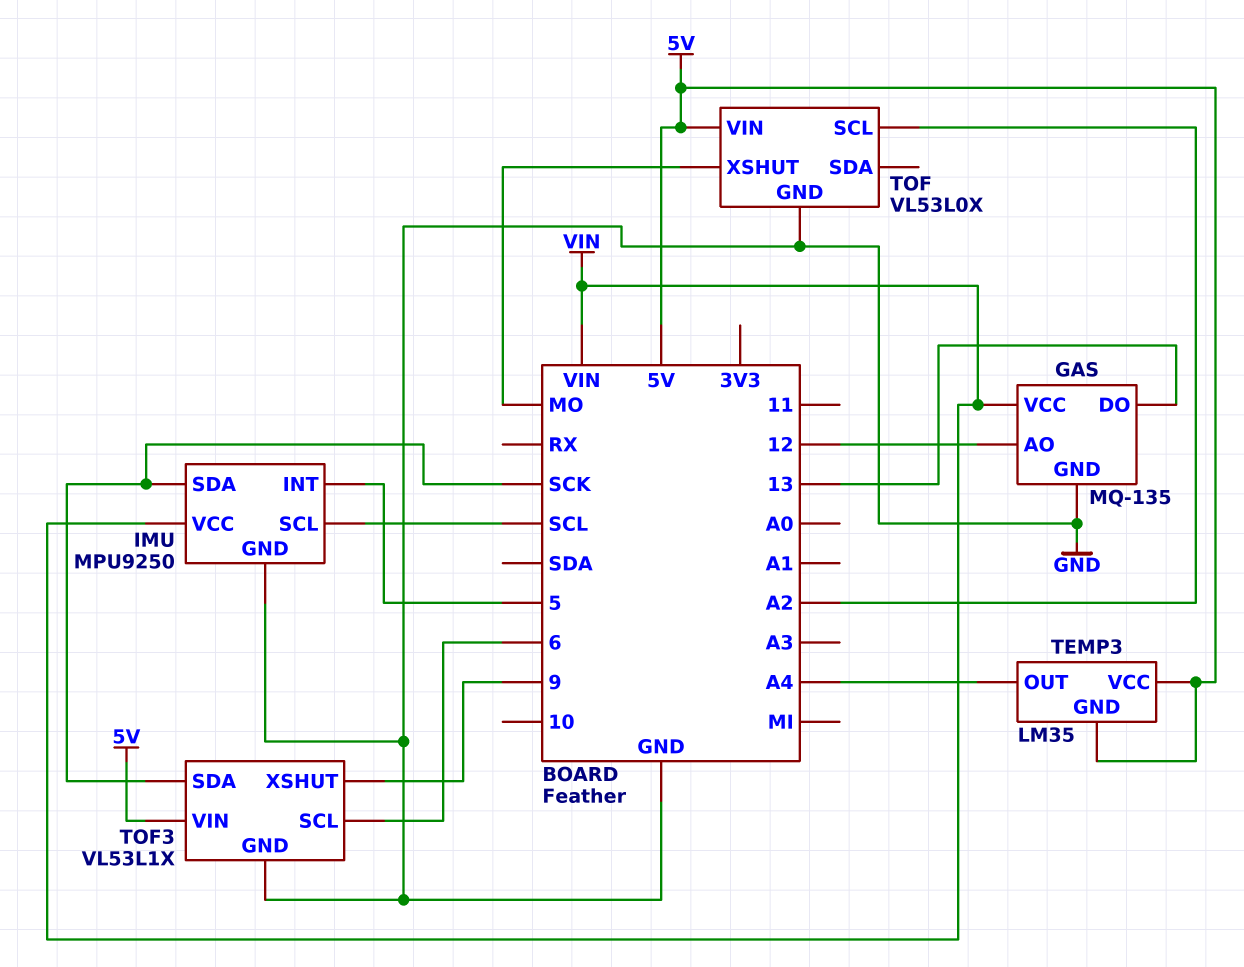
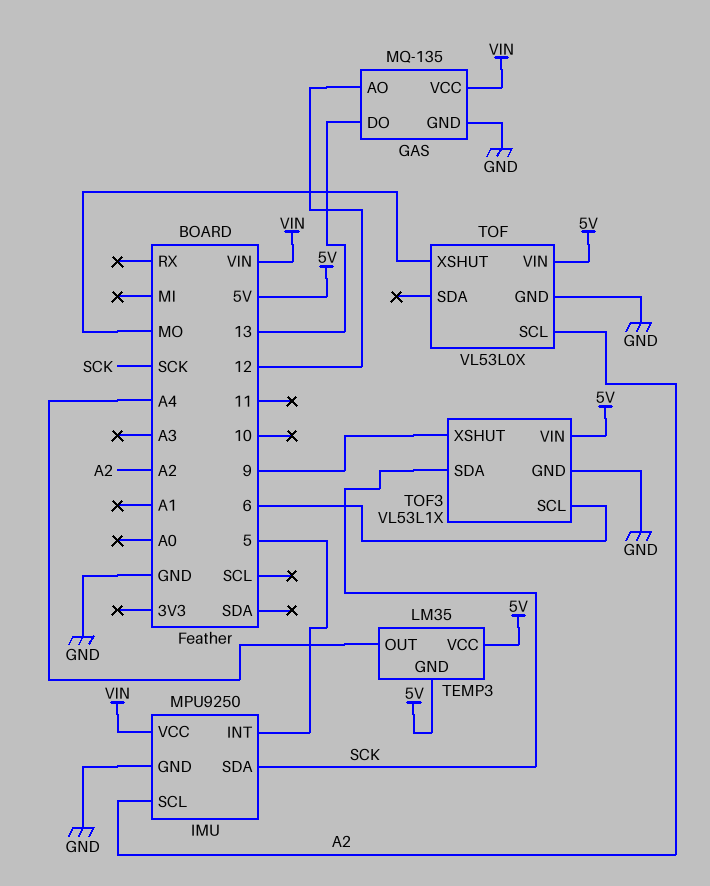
IMU pin SCL: SCL -> A2

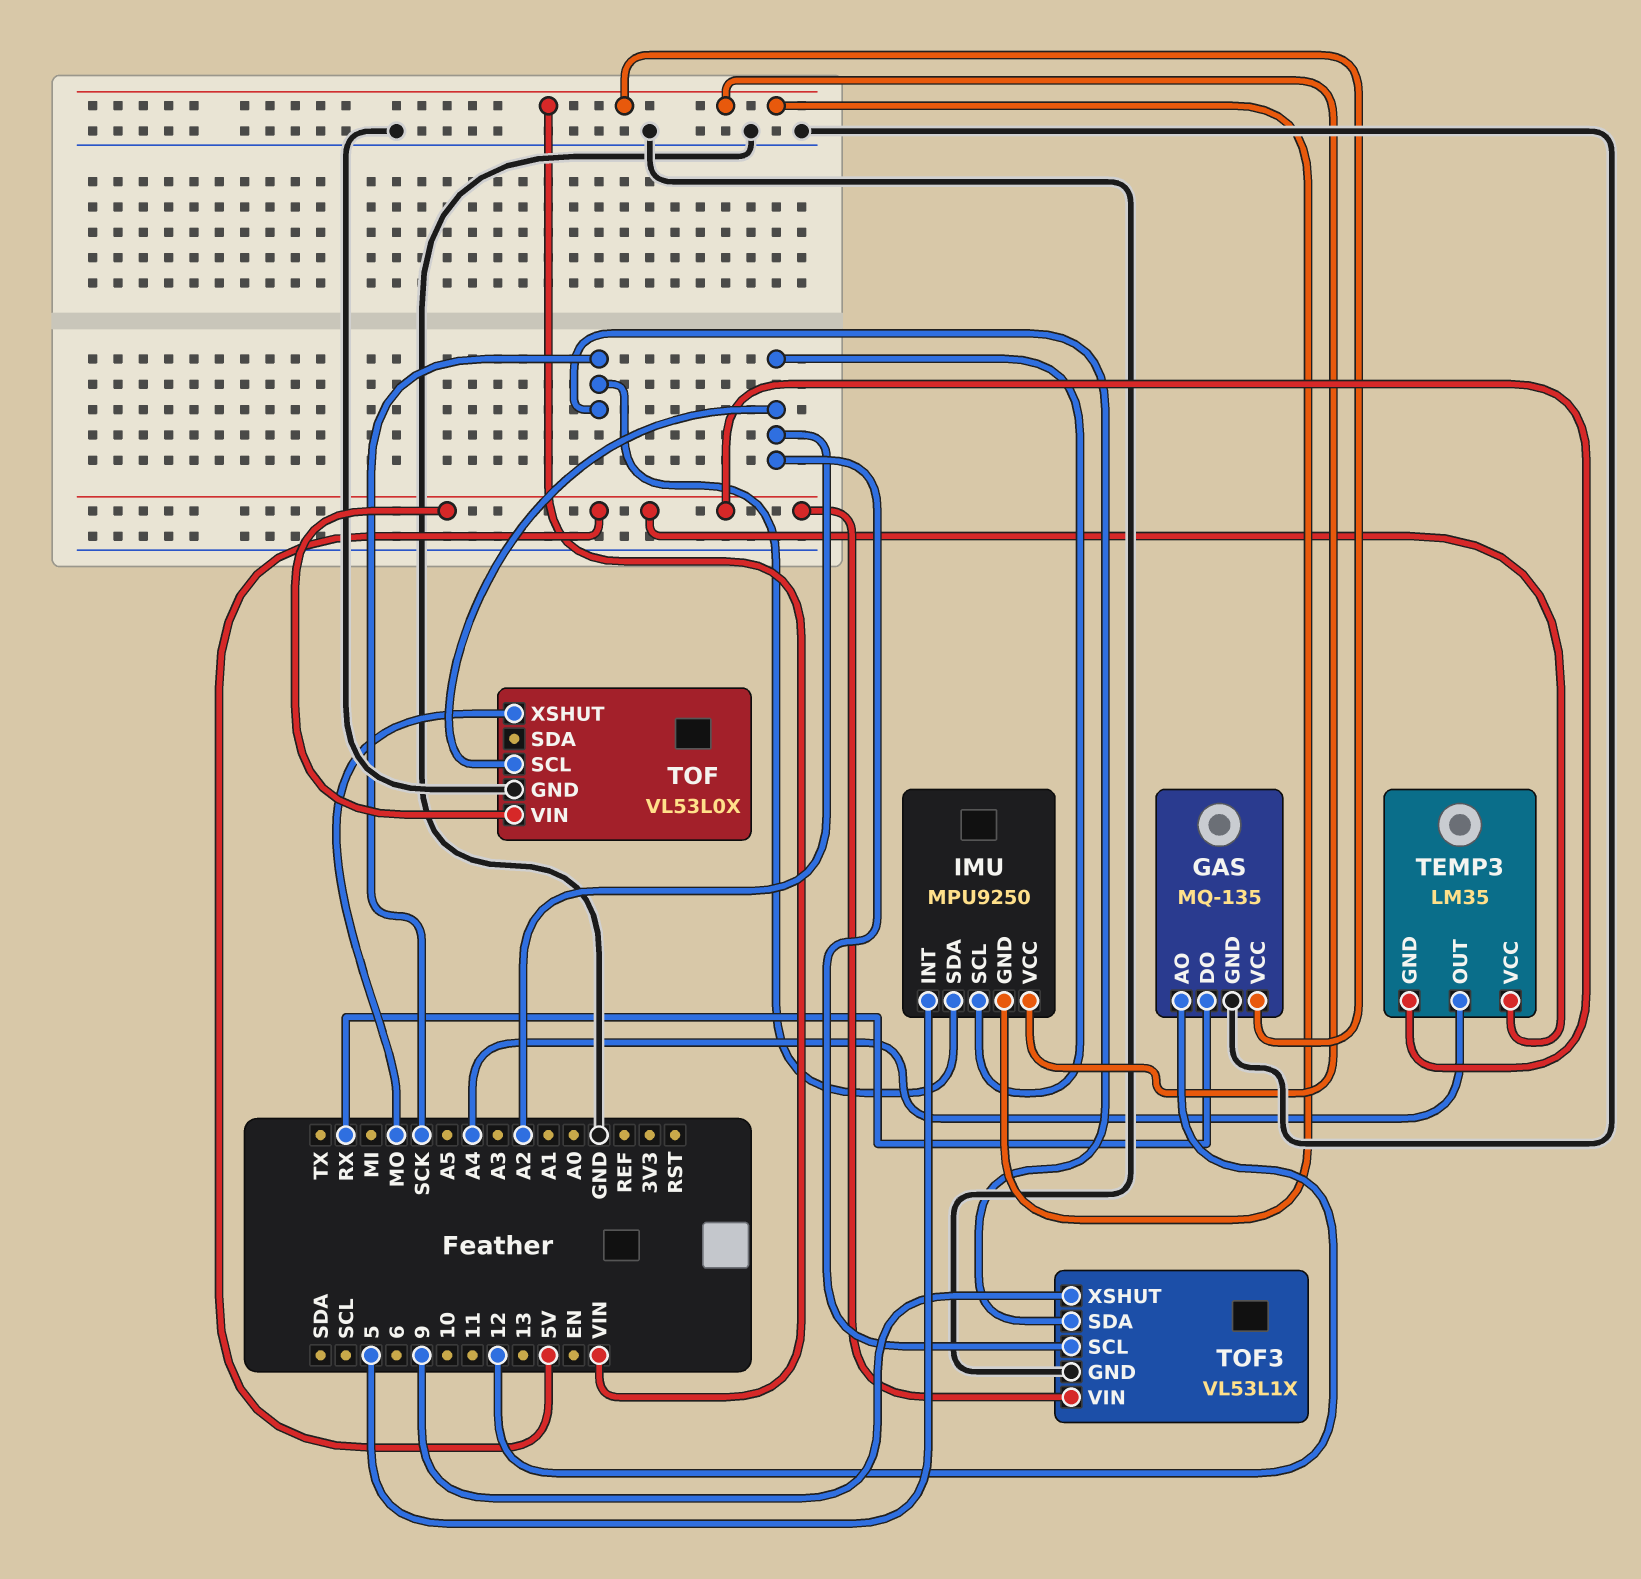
GAS pin DO: 13 -> RX
IMU pin GND: GND -> VIN
TOF3 pin SCL: 6 -> A2

